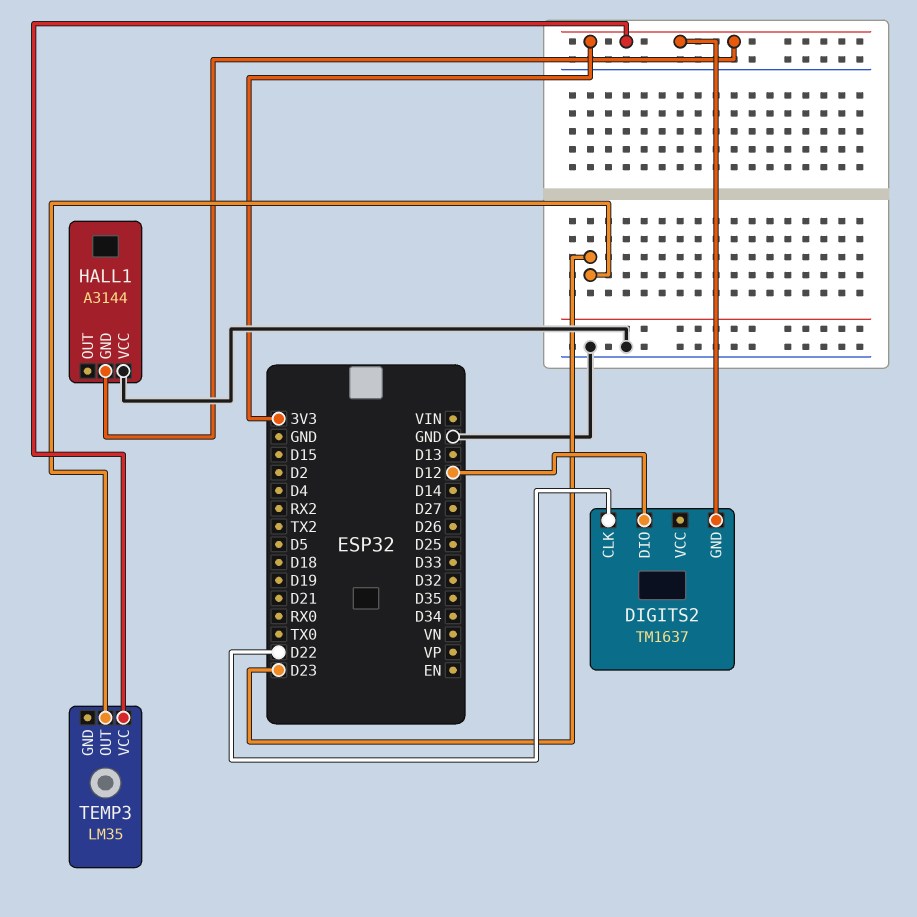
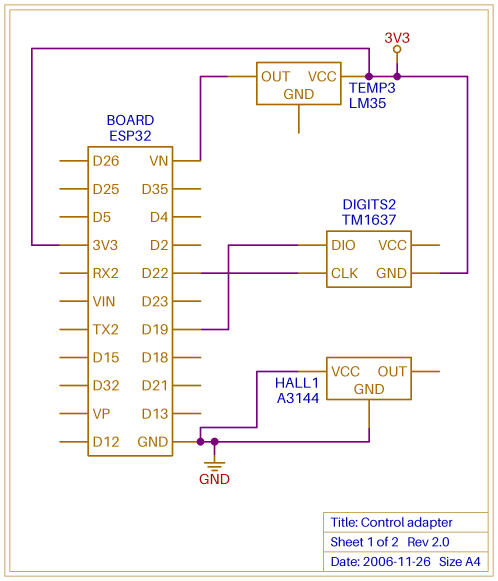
DIGITS2 pin DIO: D12 -> D19
HALL1 pin GND: 3V3 -> GND
TEMP3 pin OUT: D23 -> VN

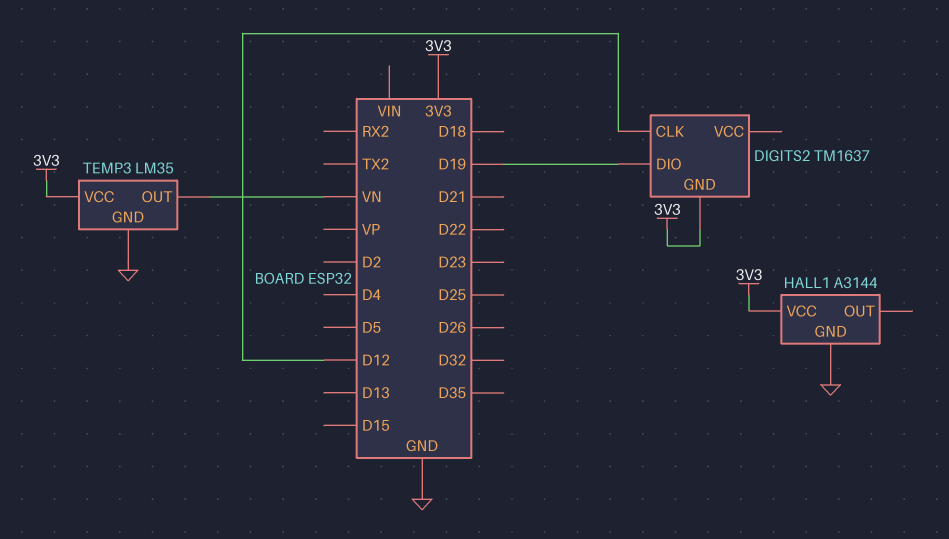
DIGITS2 pin CLK: D22 -> D12
HALL1 pin VCC: GND -> 3V3
TEMP3 pin GND: none -> GND

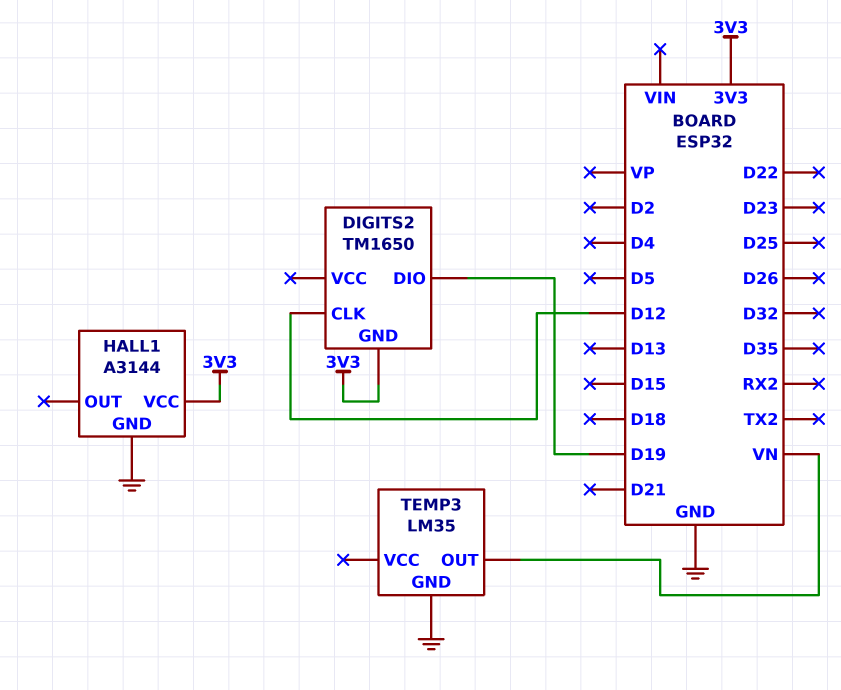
DIGITS2: TM1637 -> TM1650
TEMP3 pin VCC: 3V3 -> none

